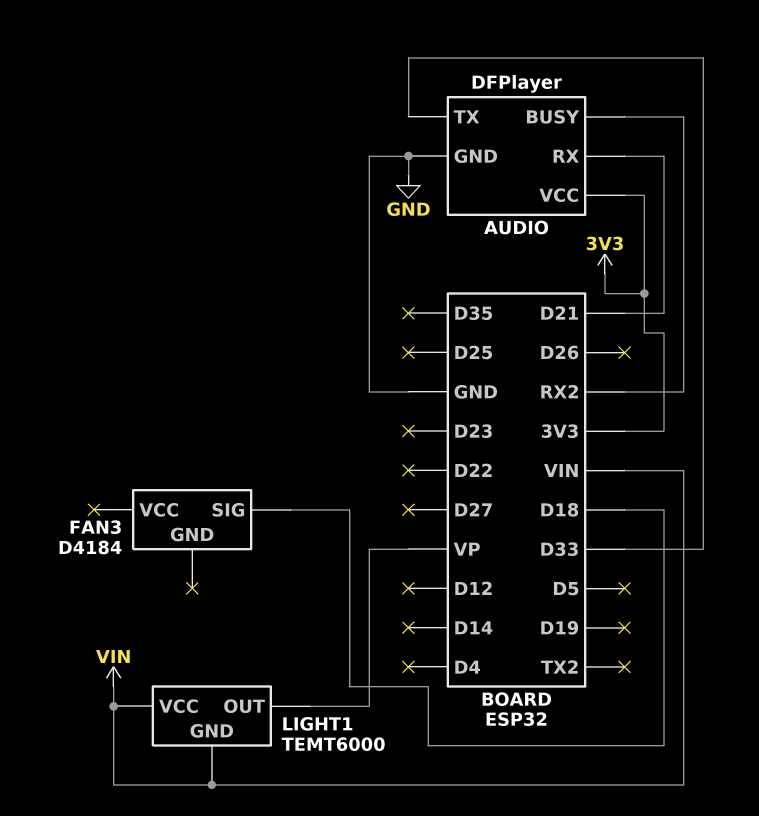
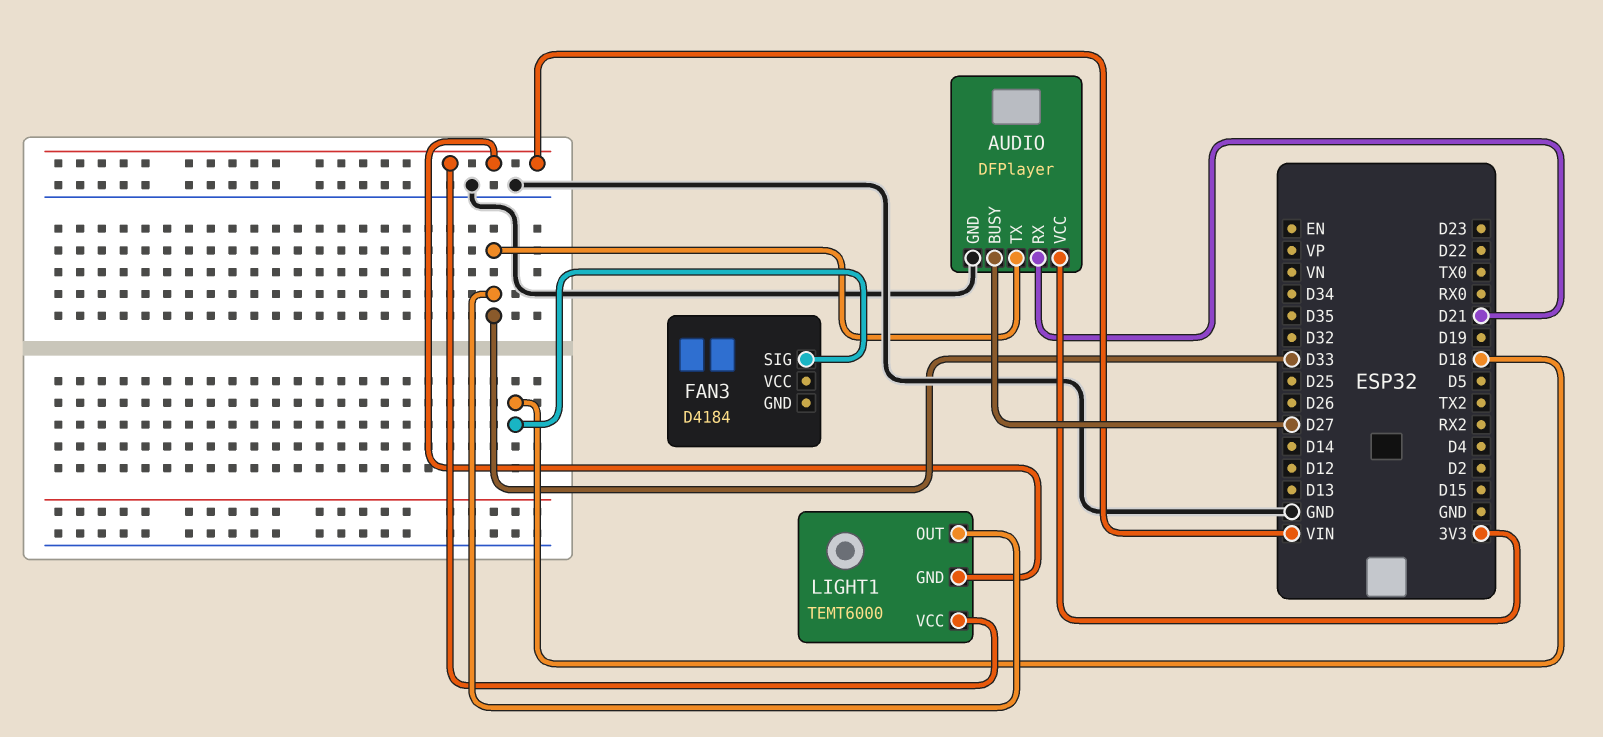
AUDIO pin BUSY: RX2 -> D27
LIGHT1 pin OUT: VP -> D33

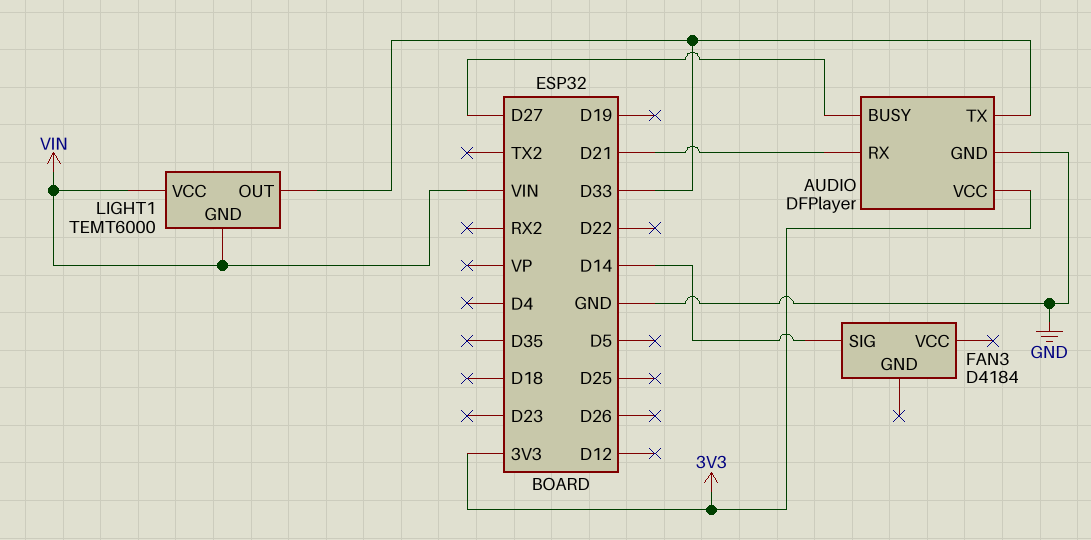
FAN3 pin SIG: D18 -> D14

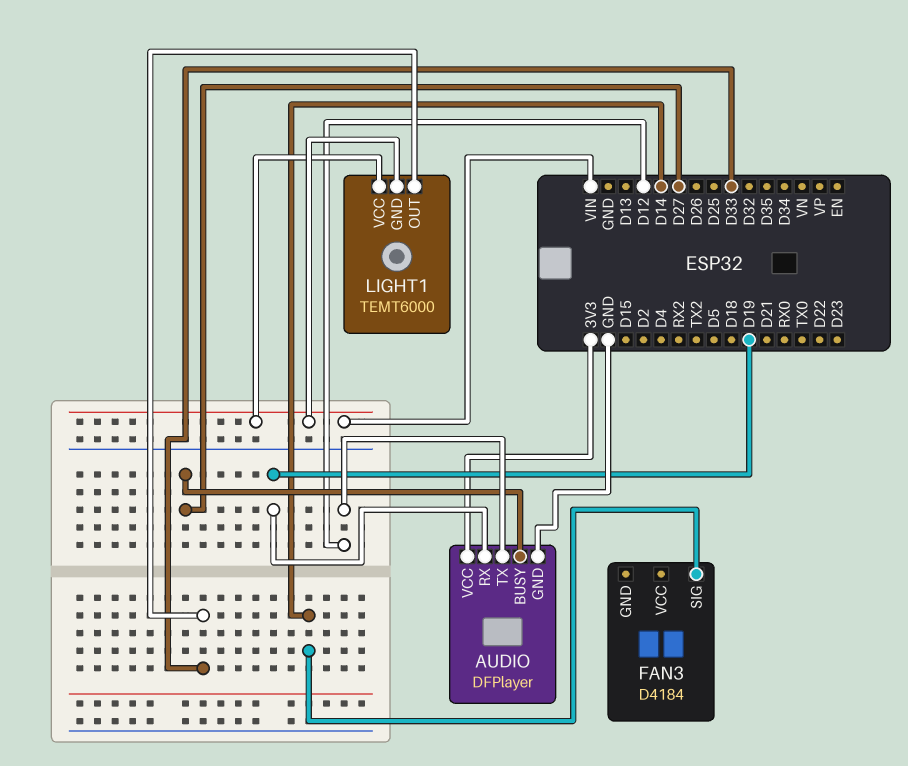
AUDIO pin RX: D21 -> D19
AUDIO pin TX: D33 -> D12

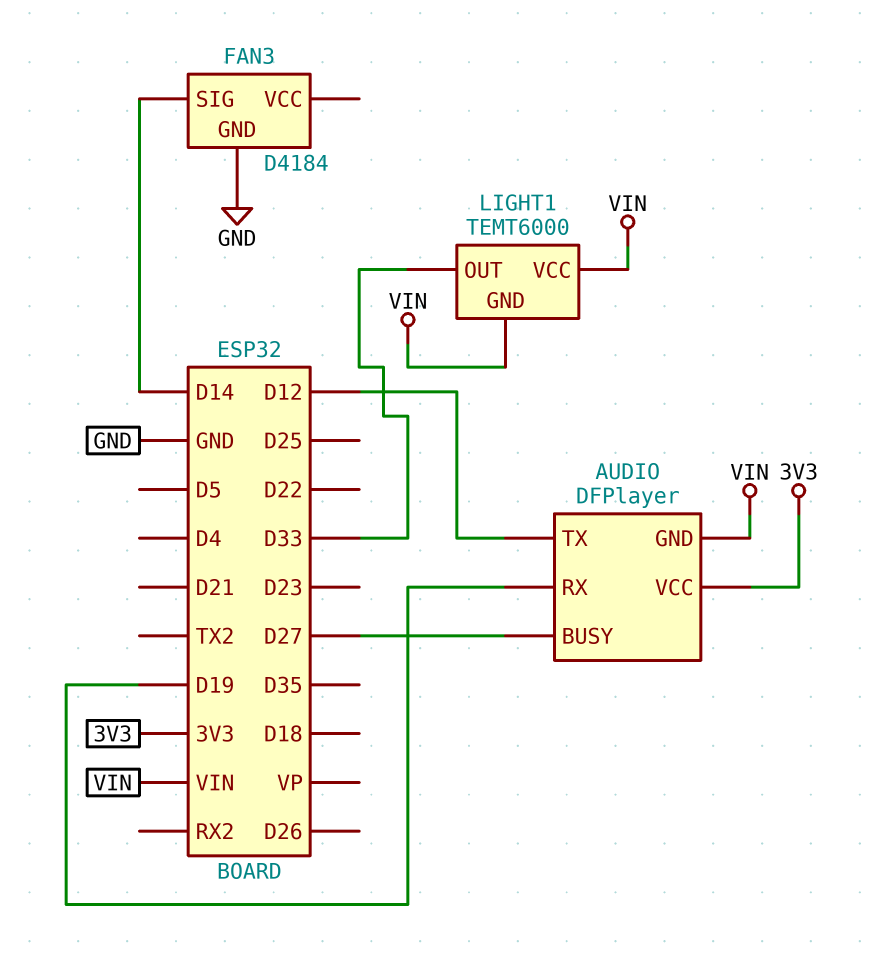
AUDIO pin GND: GND -> VIN
FAN3 pin GND: none -> GND

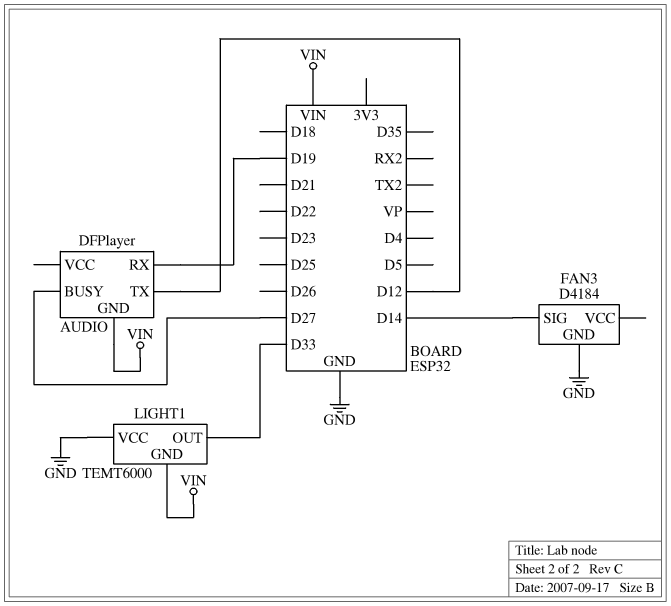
AUDIO pin VCC: 3V3 -> none
LIGHT1 pin VCC: VIN -> GND

